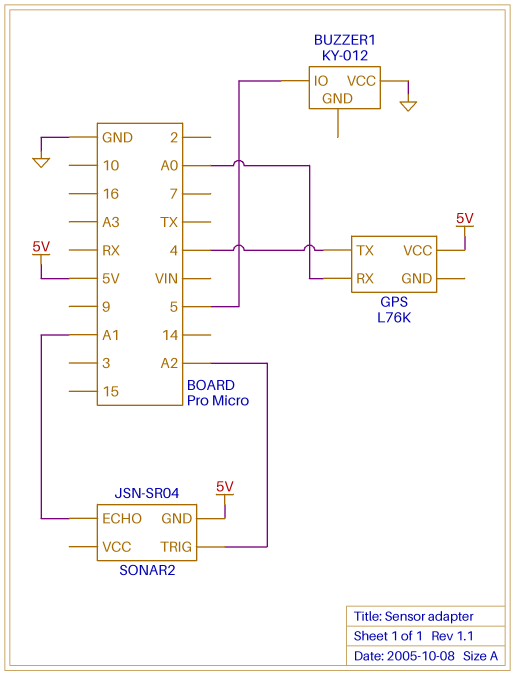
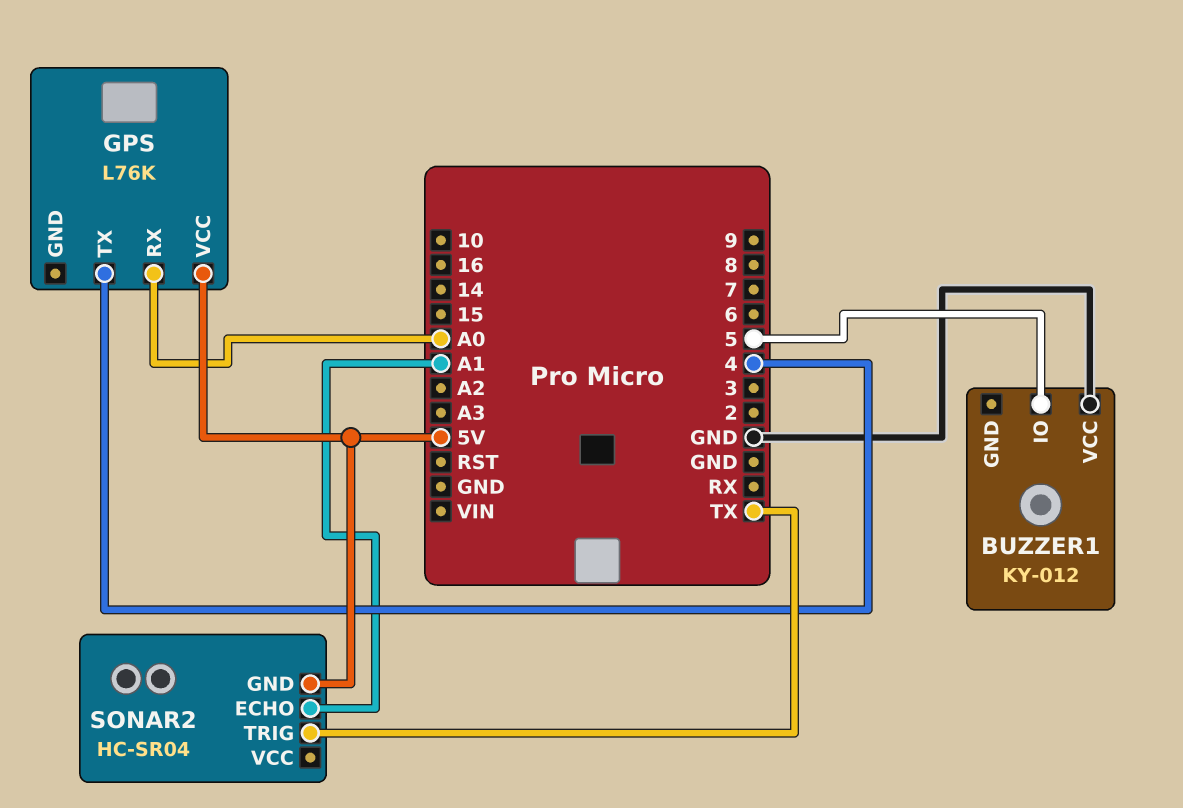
SONAR2: JSN-SR04 -> HC-SR04
SONAR2 pin TRIG: A2 -> TX

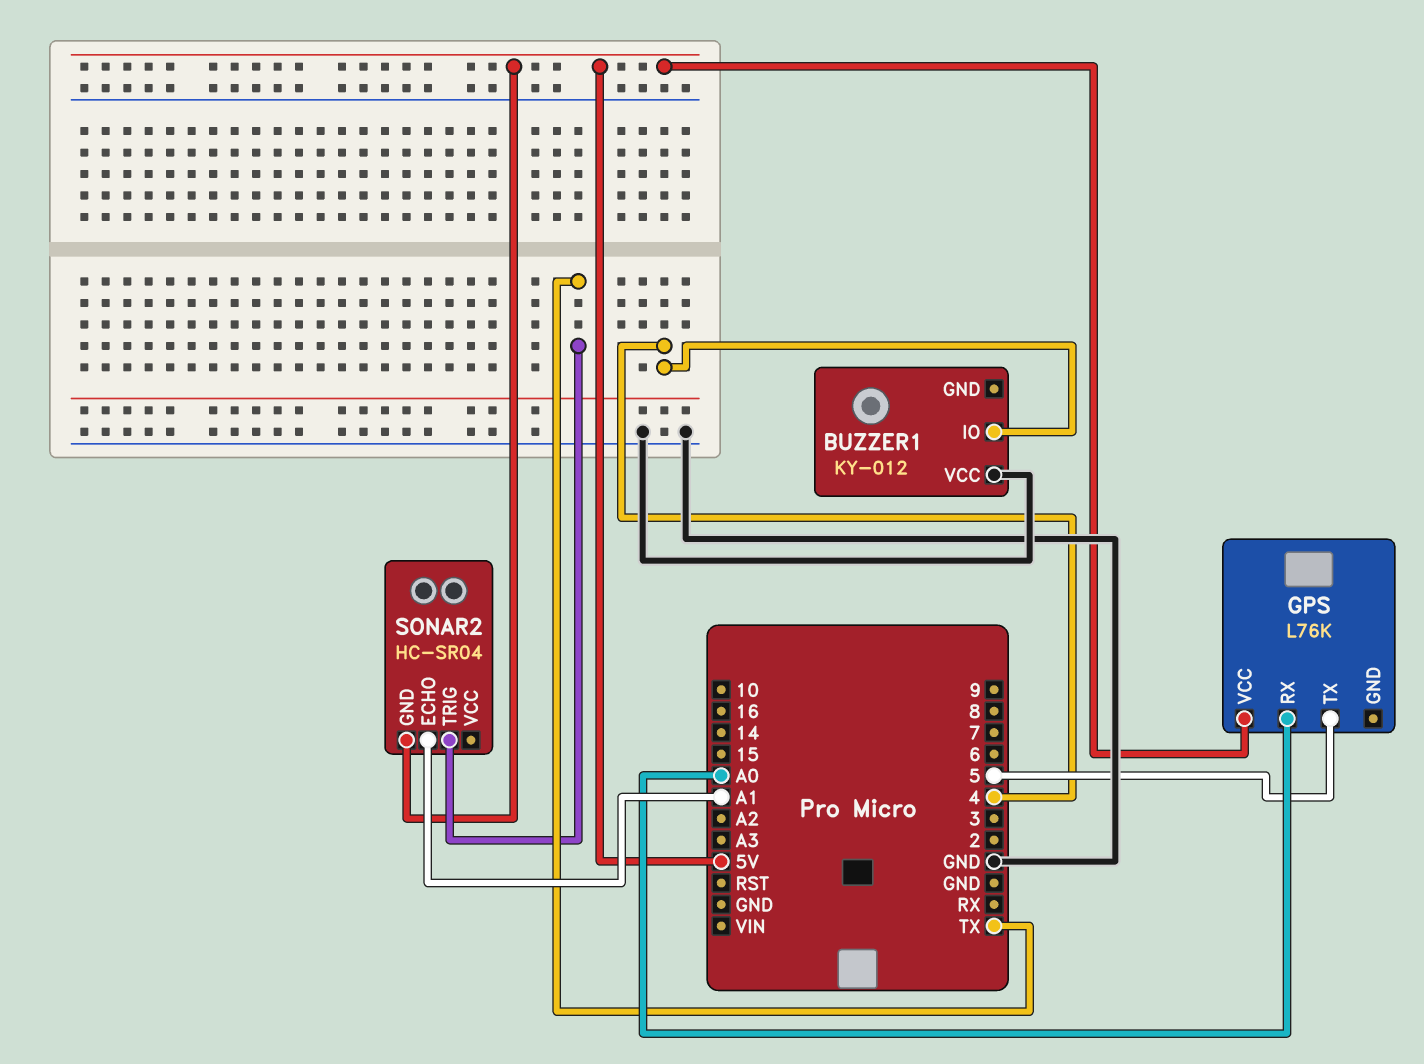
BUZZER1 pin IO: 5 -> 4
GPS pin TX: 4 -> 5

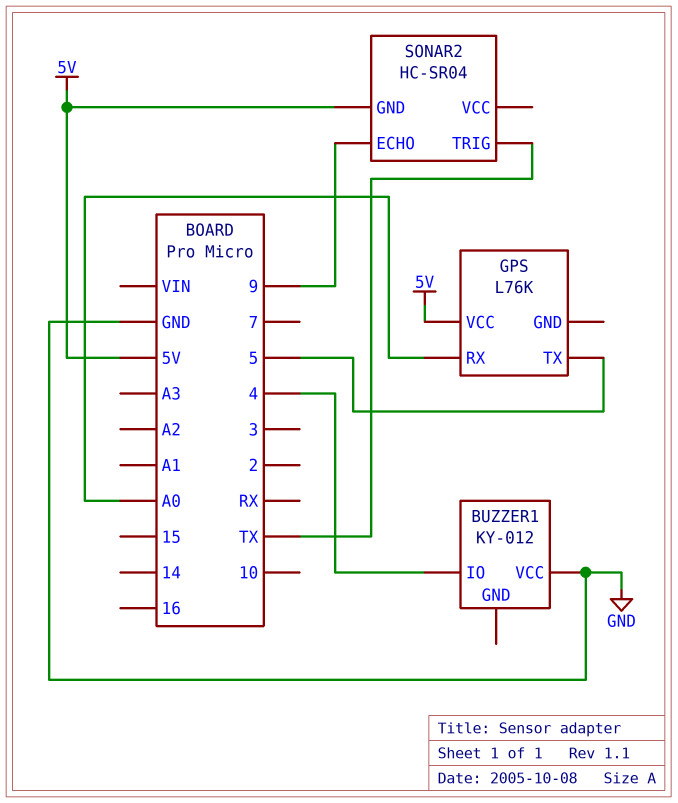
SONAR2 pin ECHO: A1 -> 9

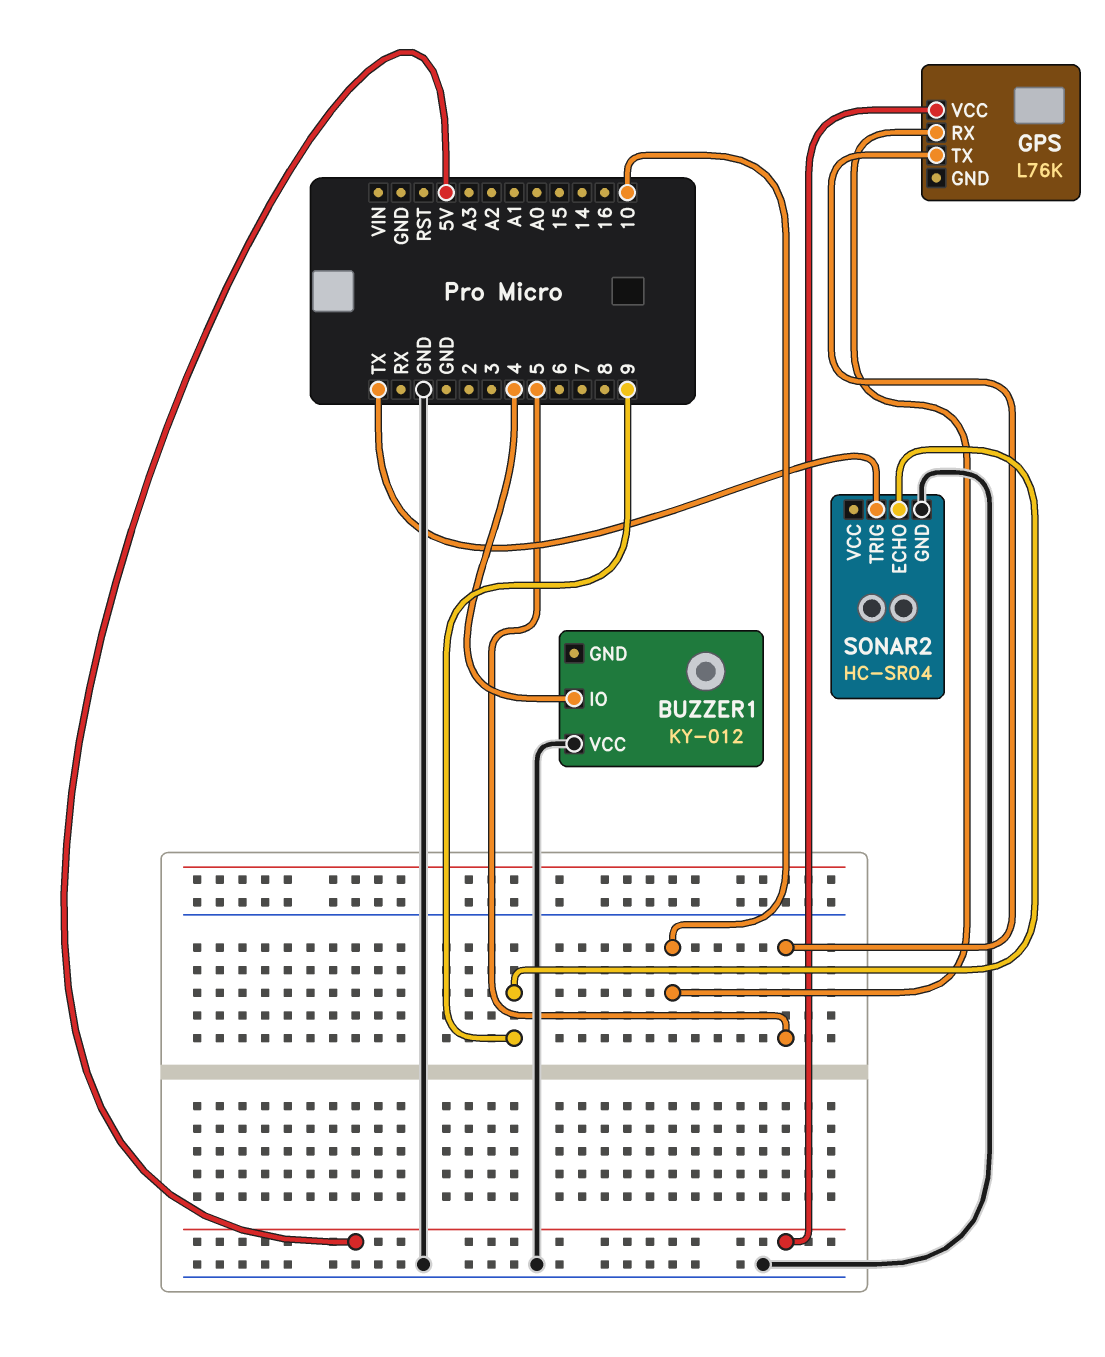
GPS pin RX: A0 -> 10
SONAR2 pin GND: 5V -> GND

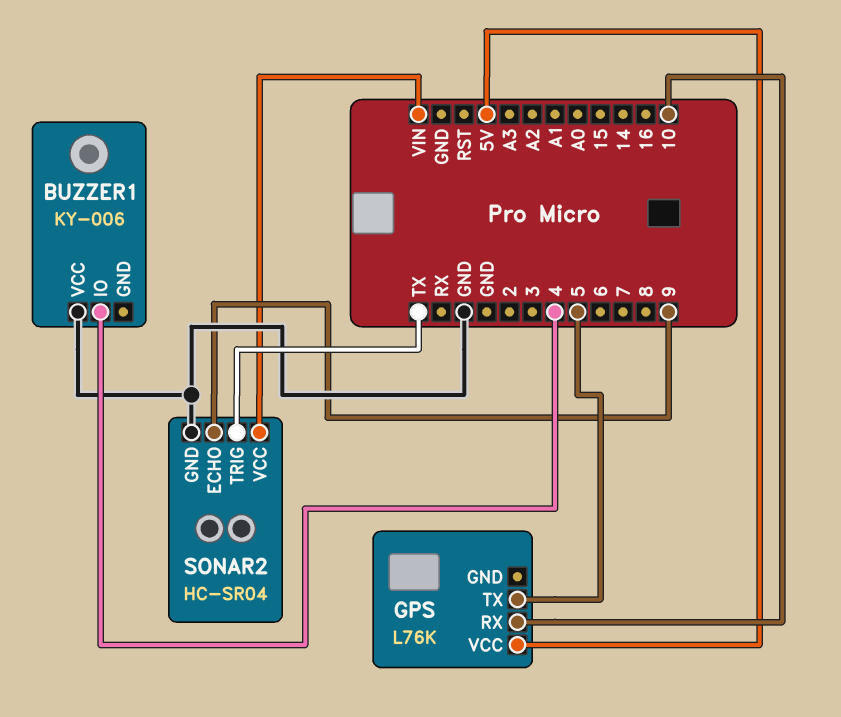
BUZZER1: KY-012 -> KY-006
SONAR2 pin VCC: none -> VIN

